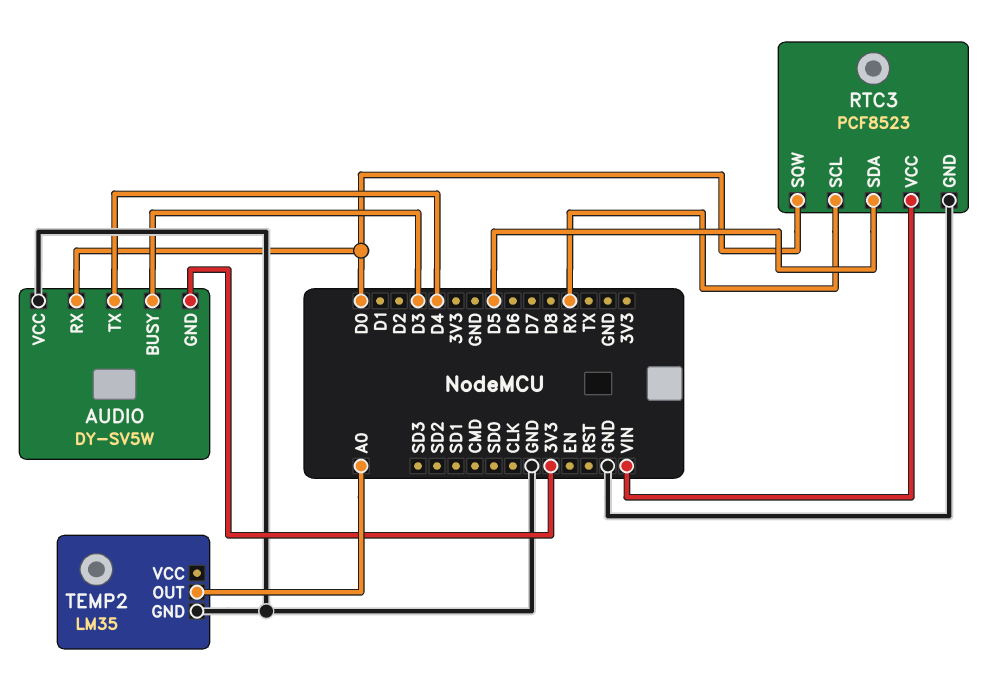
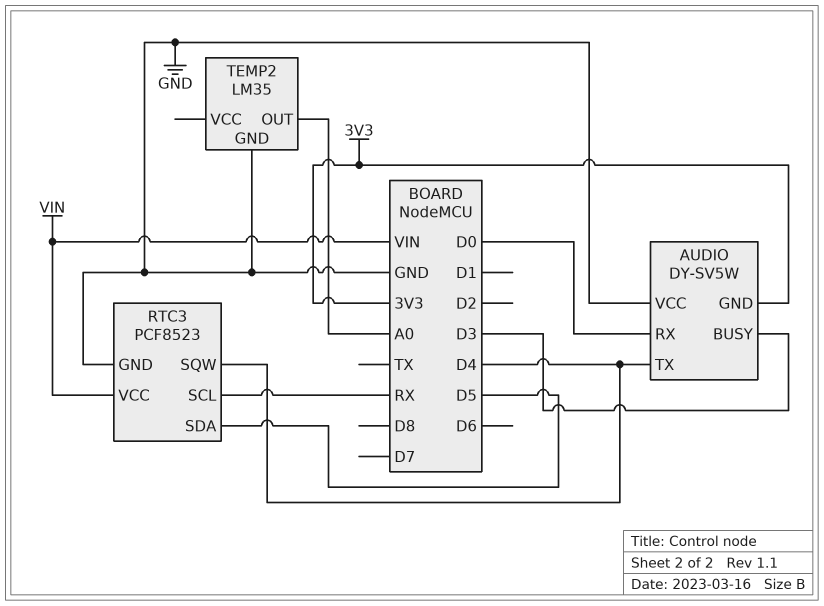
RTC3 pin SQW: D0 -> D4

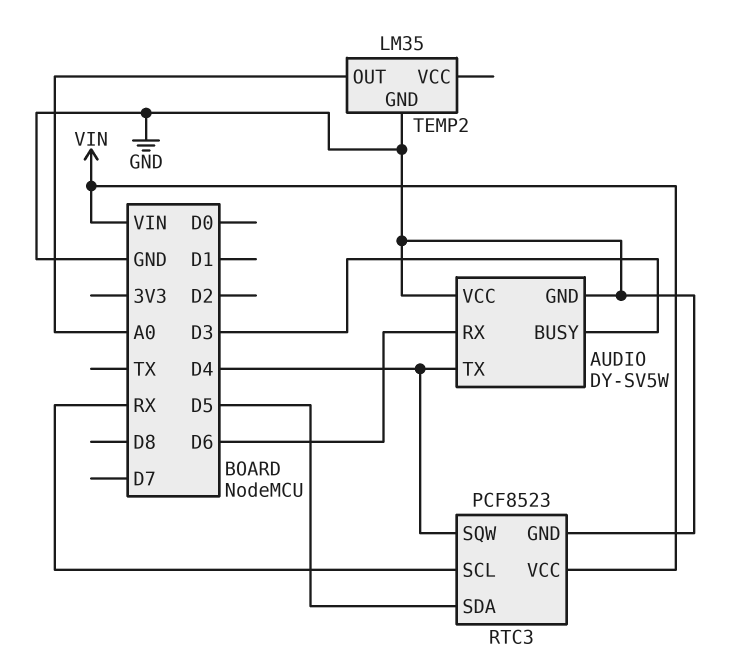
AUDIO pin GND: 3V3 -> GND
AUDIO pin RX: D0 -> D6

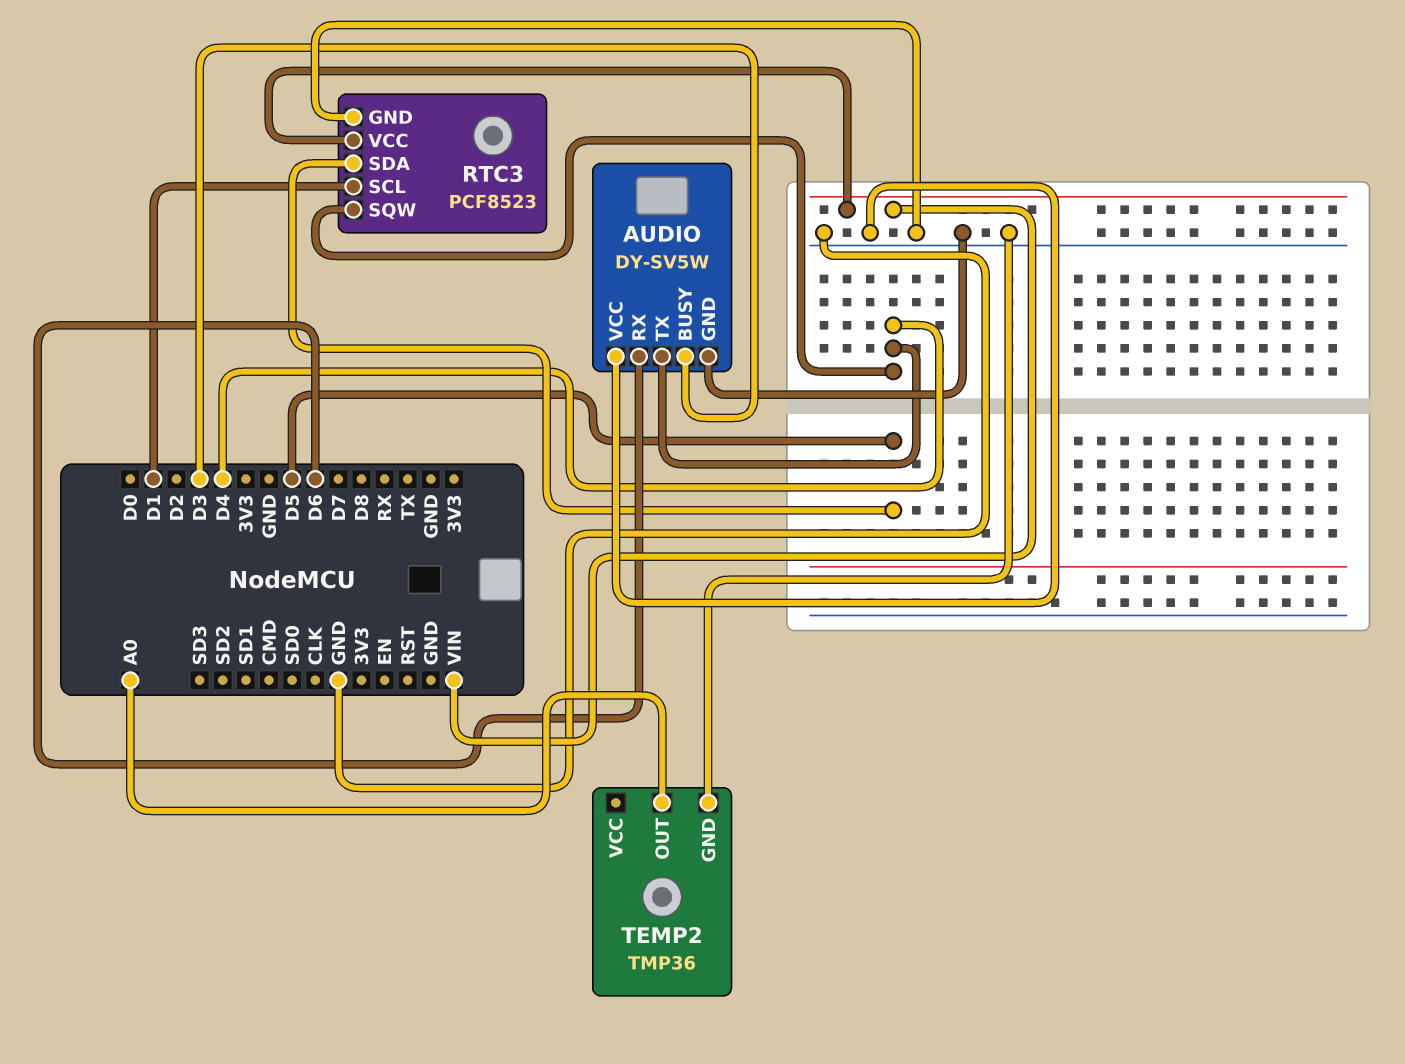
RTC3 pin SCL: RX -> D1
TEMP2: LM35 -> TMP36

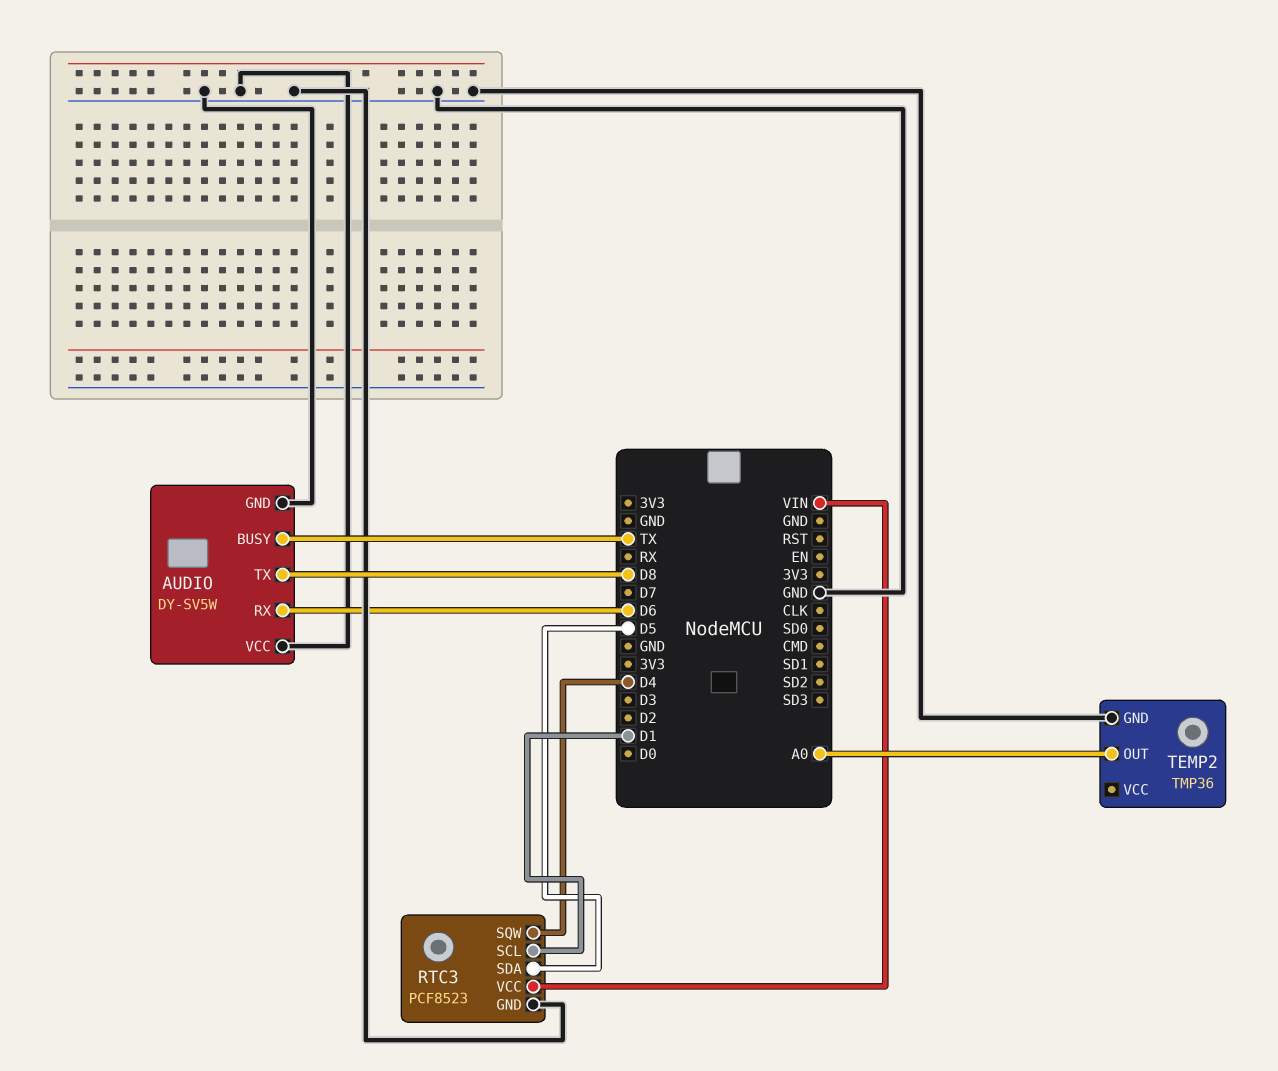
AUDIO pin BUSY: D3 -> TX
AUDIO pin TX: D4 -> D8

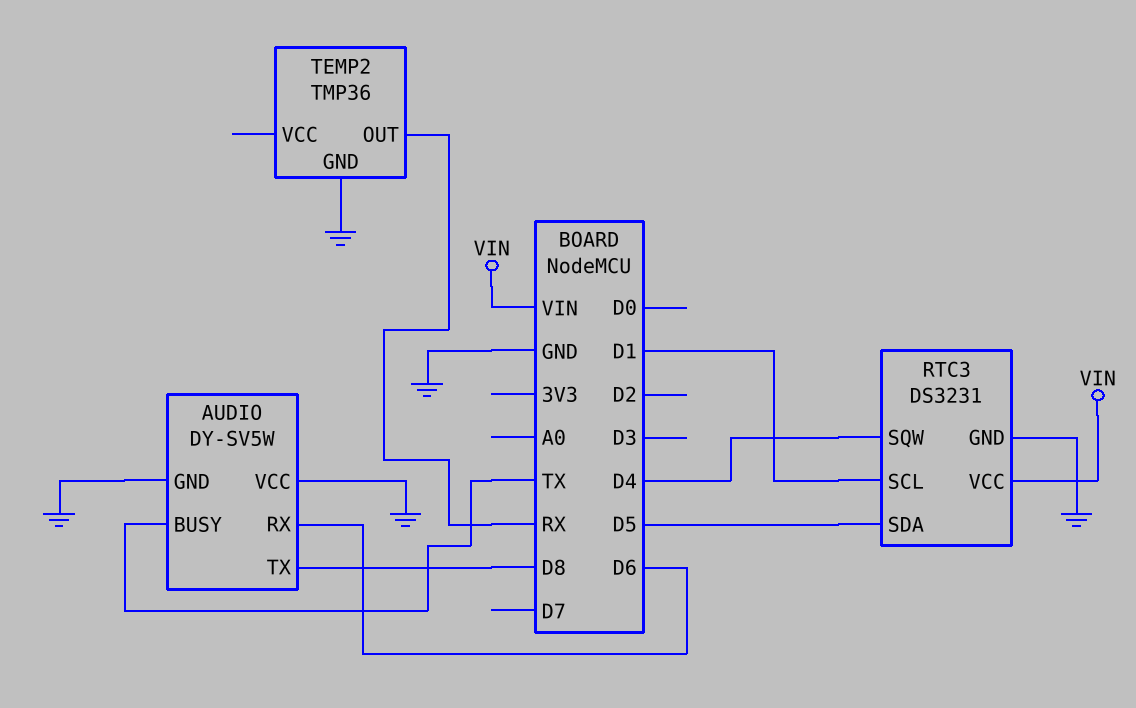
RTC3: PCF8523 -> DS3231
TEMP2 pin OUT: A0 -> RX

